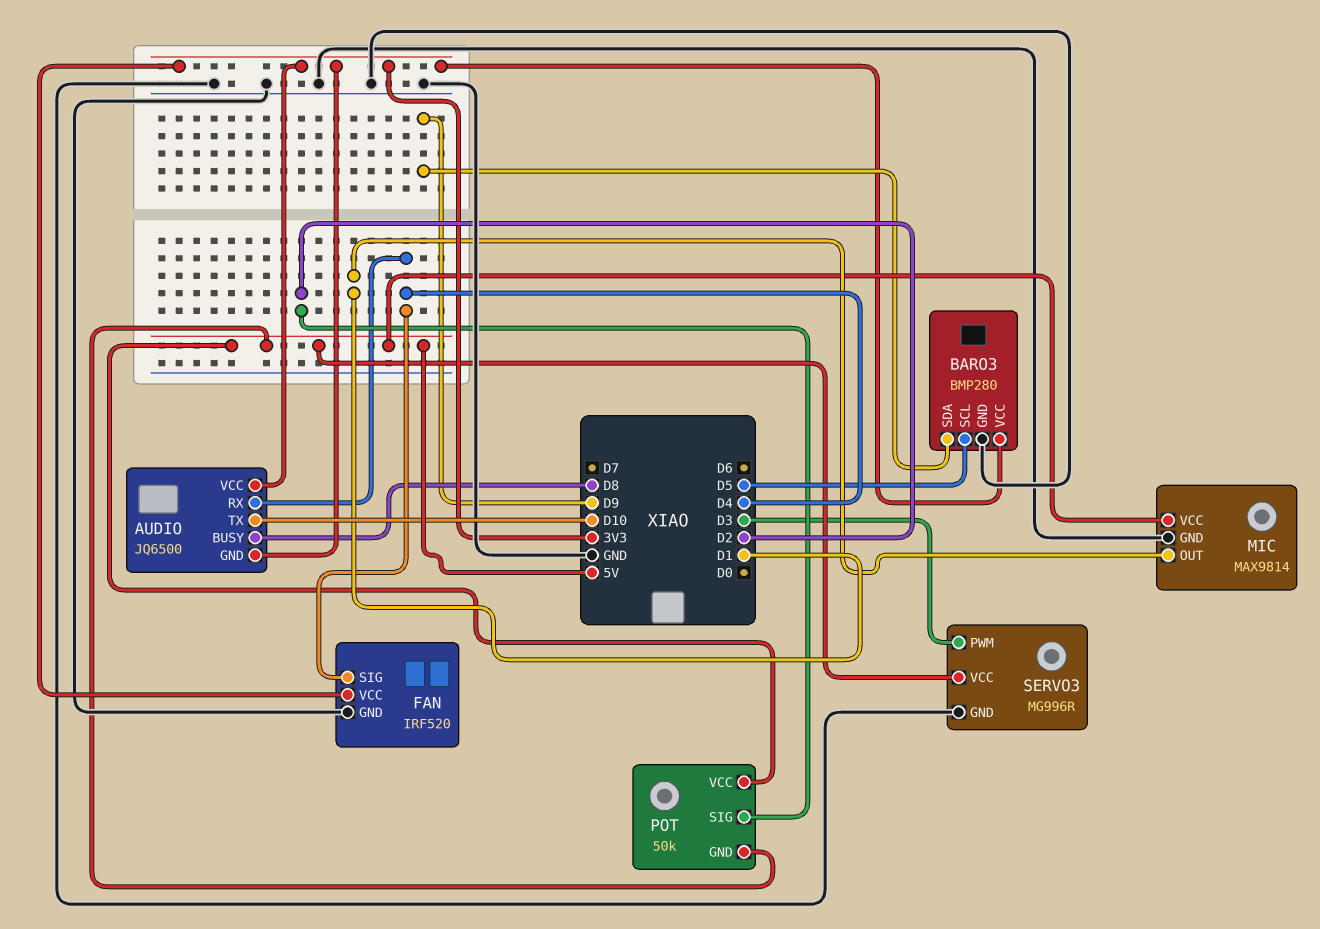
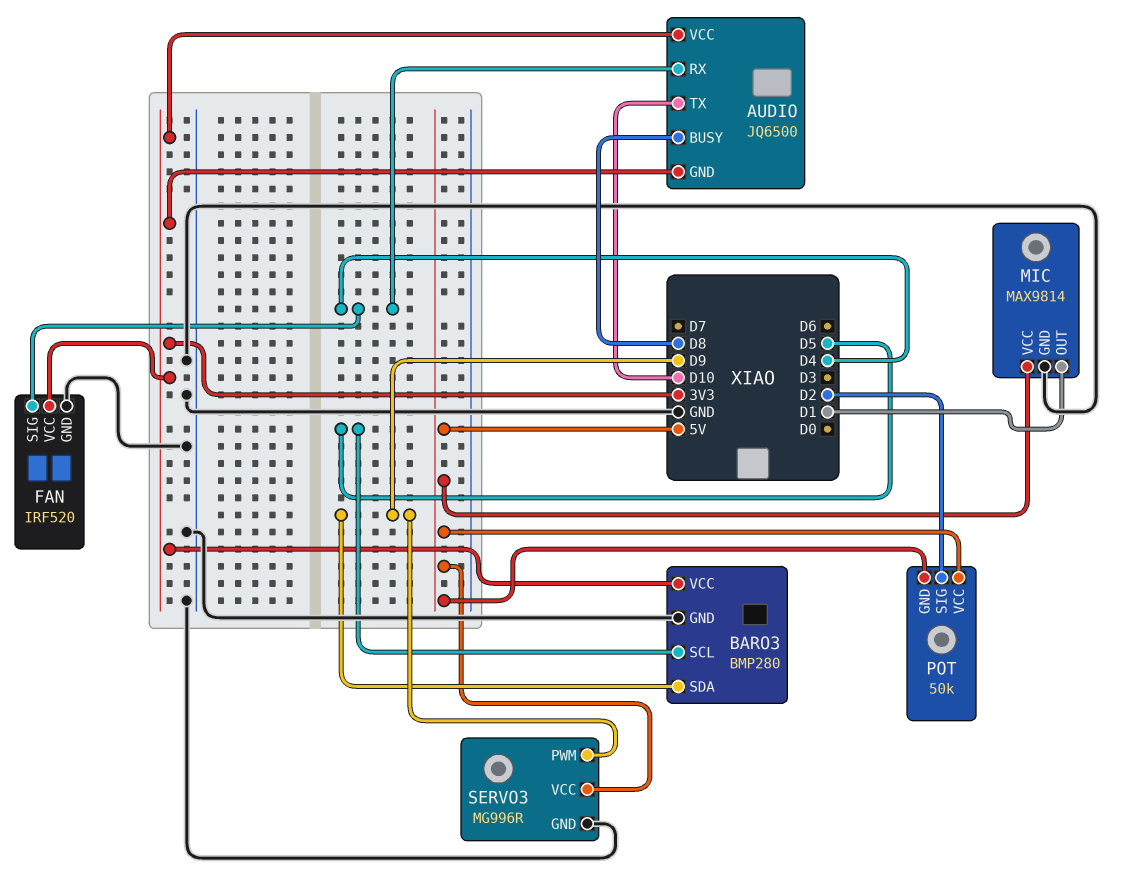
SERVO3 pin PWM: D3 -> D9

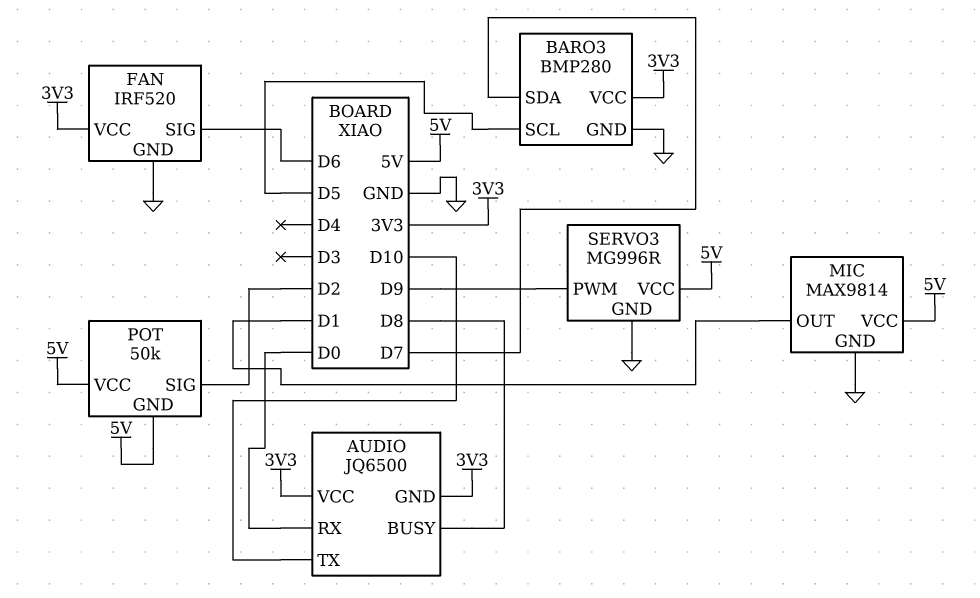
AUDIO pin RX: D4 -> D0
BARO3 pin SDA: D9 -> D7
FAN pin SIG: D4 -> D6

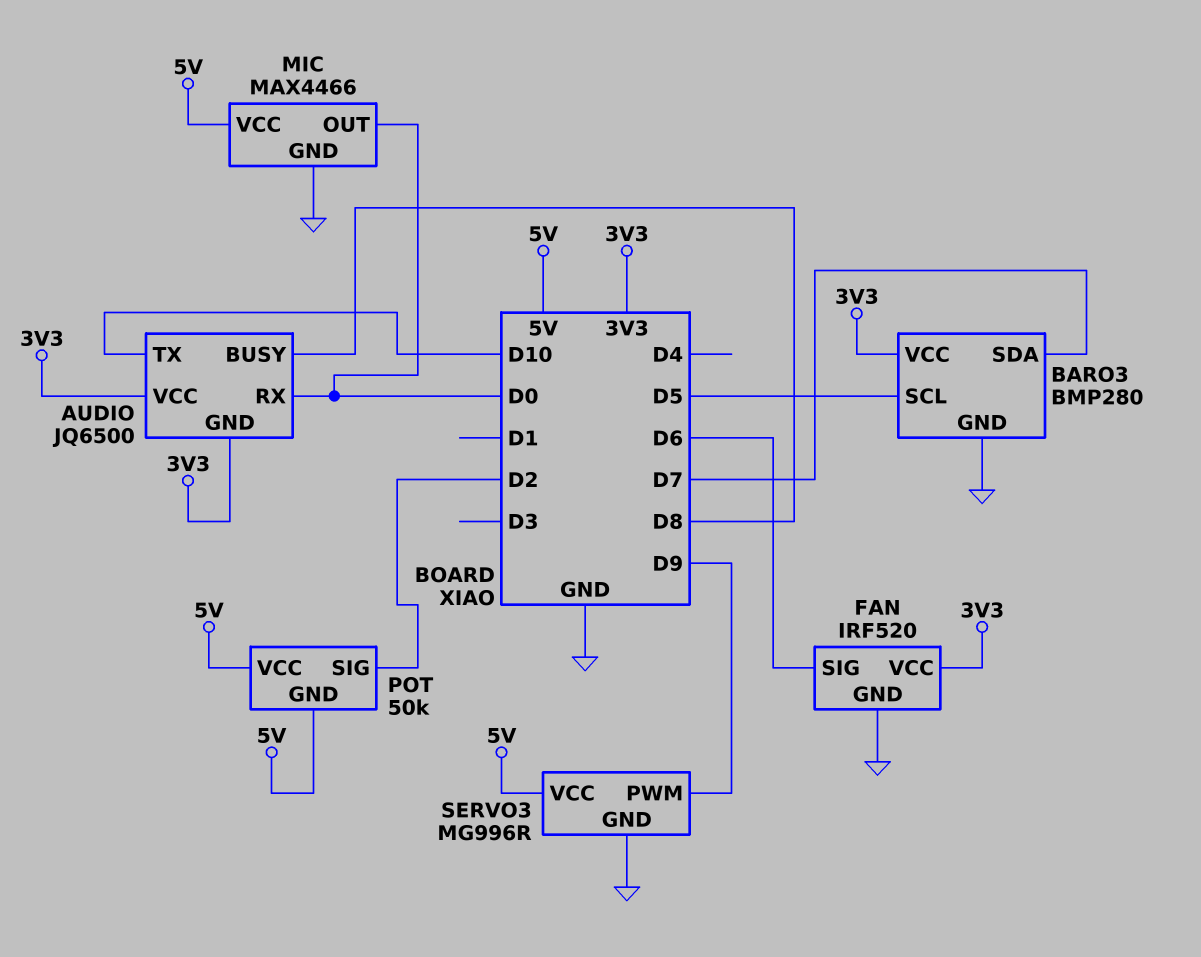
MIC: MAX9814 -> MAX4466
MIC pin OUT: D1 -> D0

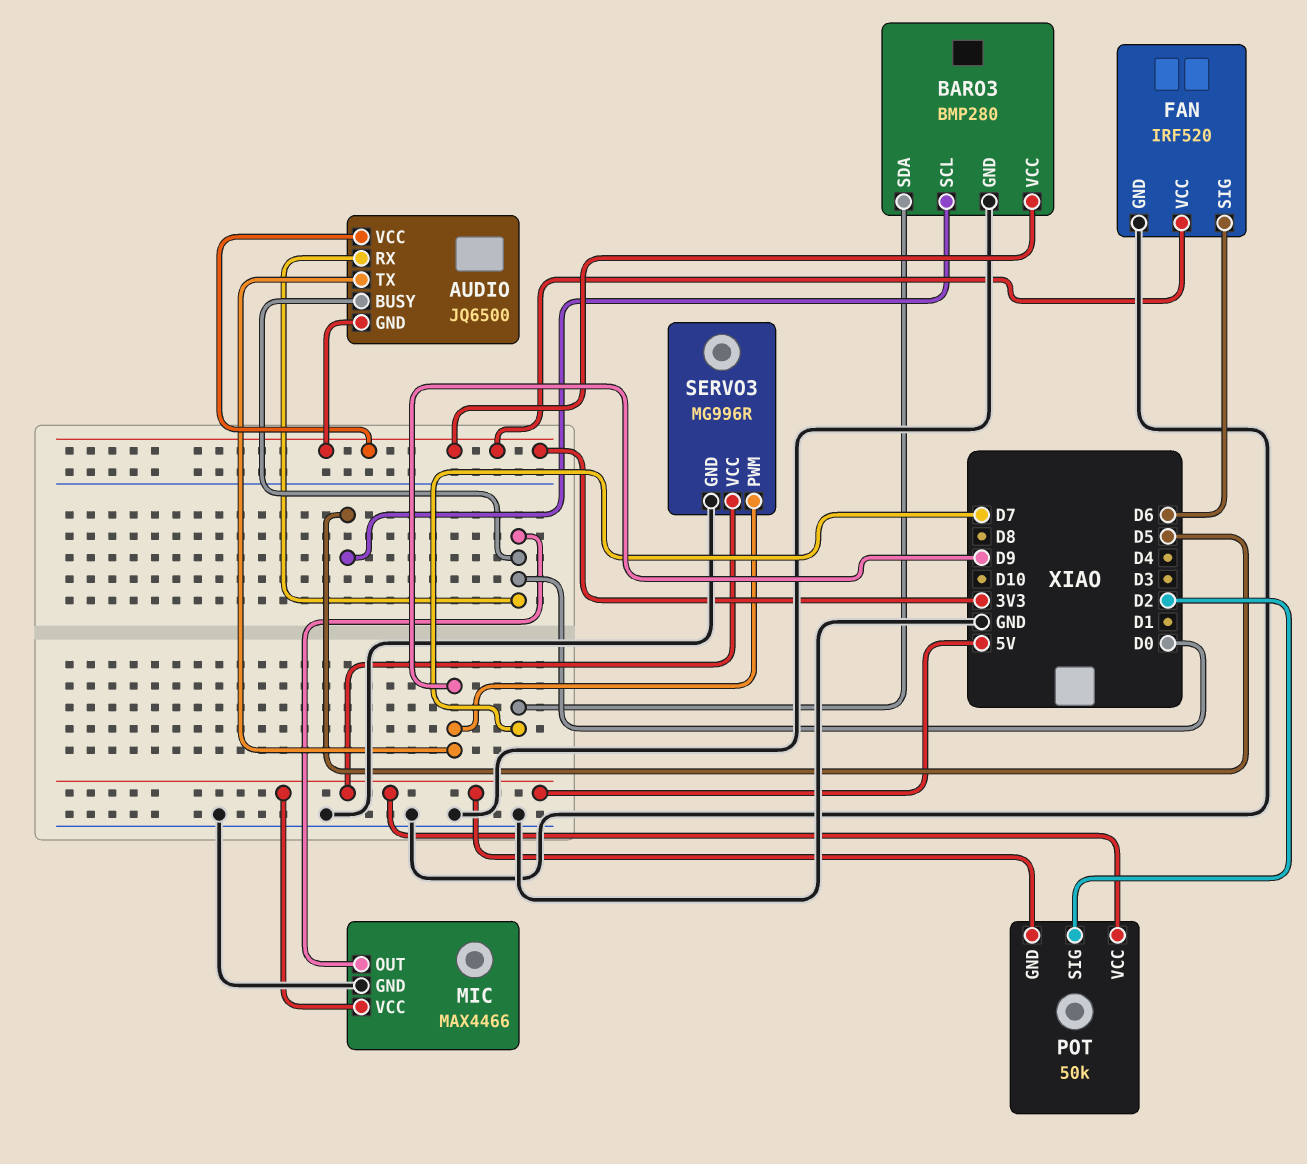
AUDIO pin BUSY: D8 -> D0
AUDIO pin TX: D10 -> D9

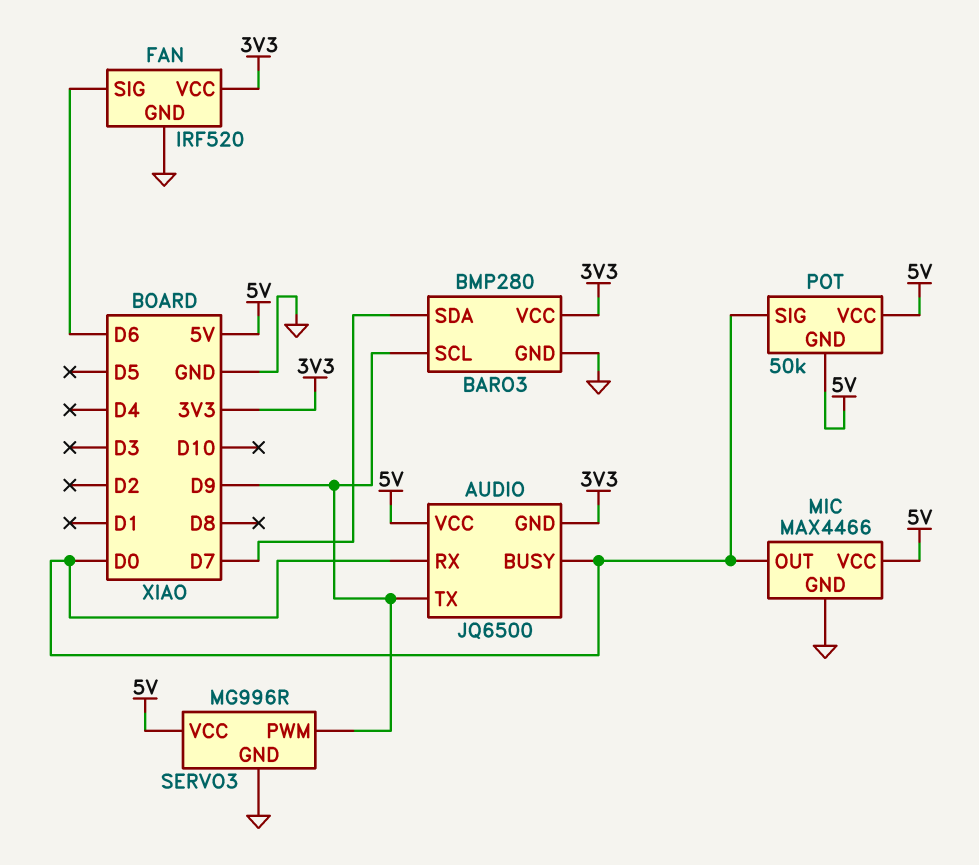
AUDIO pin VCC: 3V3 -> 5V
BARO3 pin SCL: D5 -> D9
POT pin SIG: D2 -> D0

